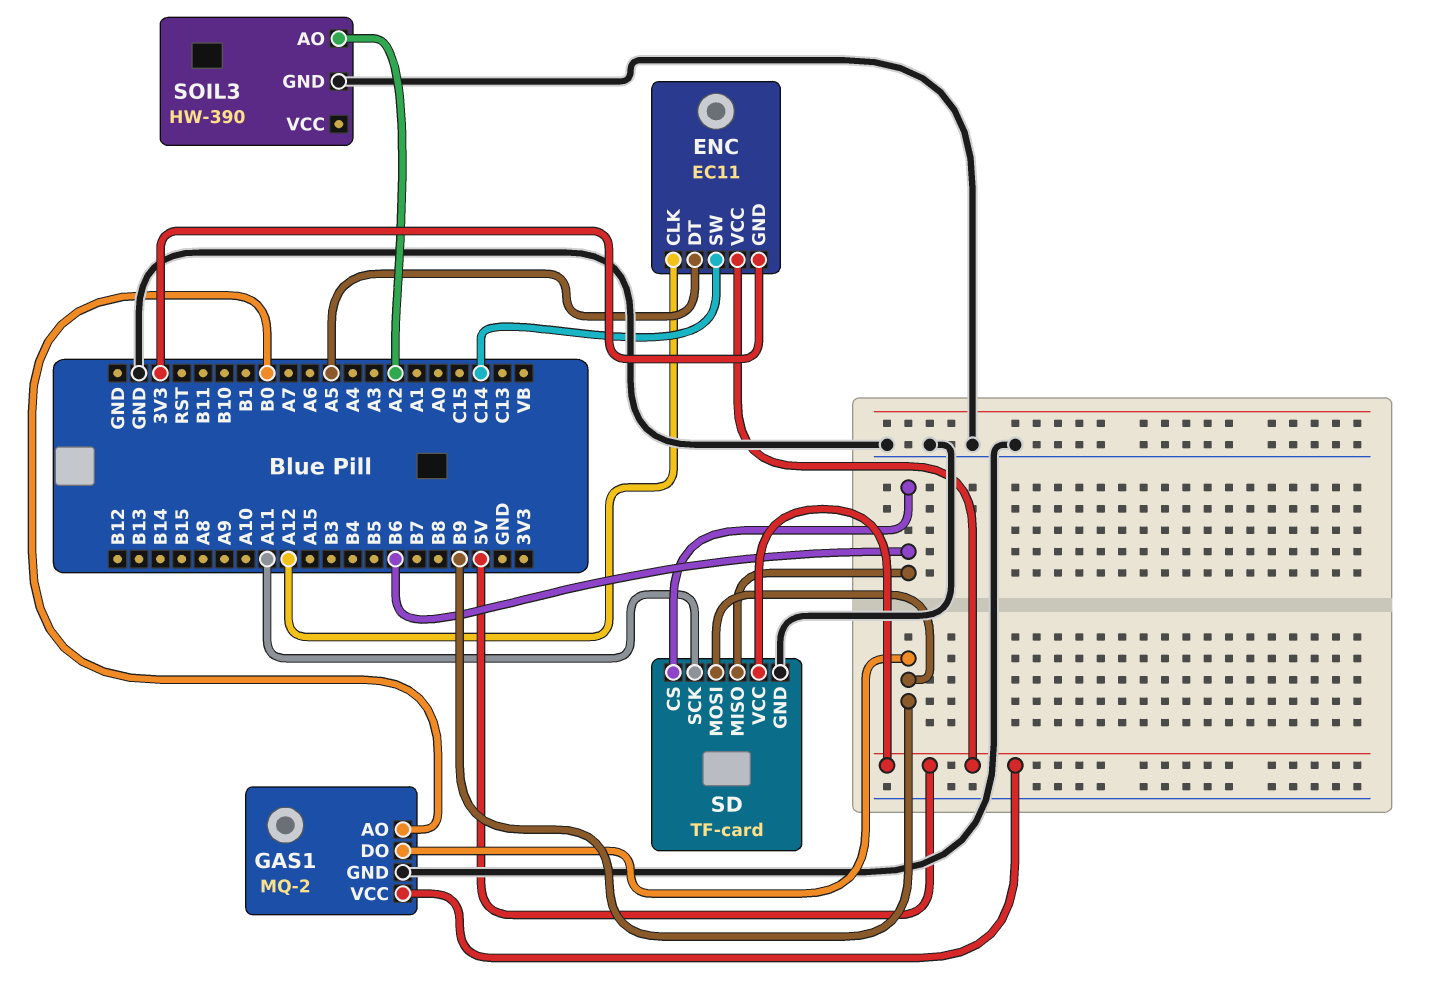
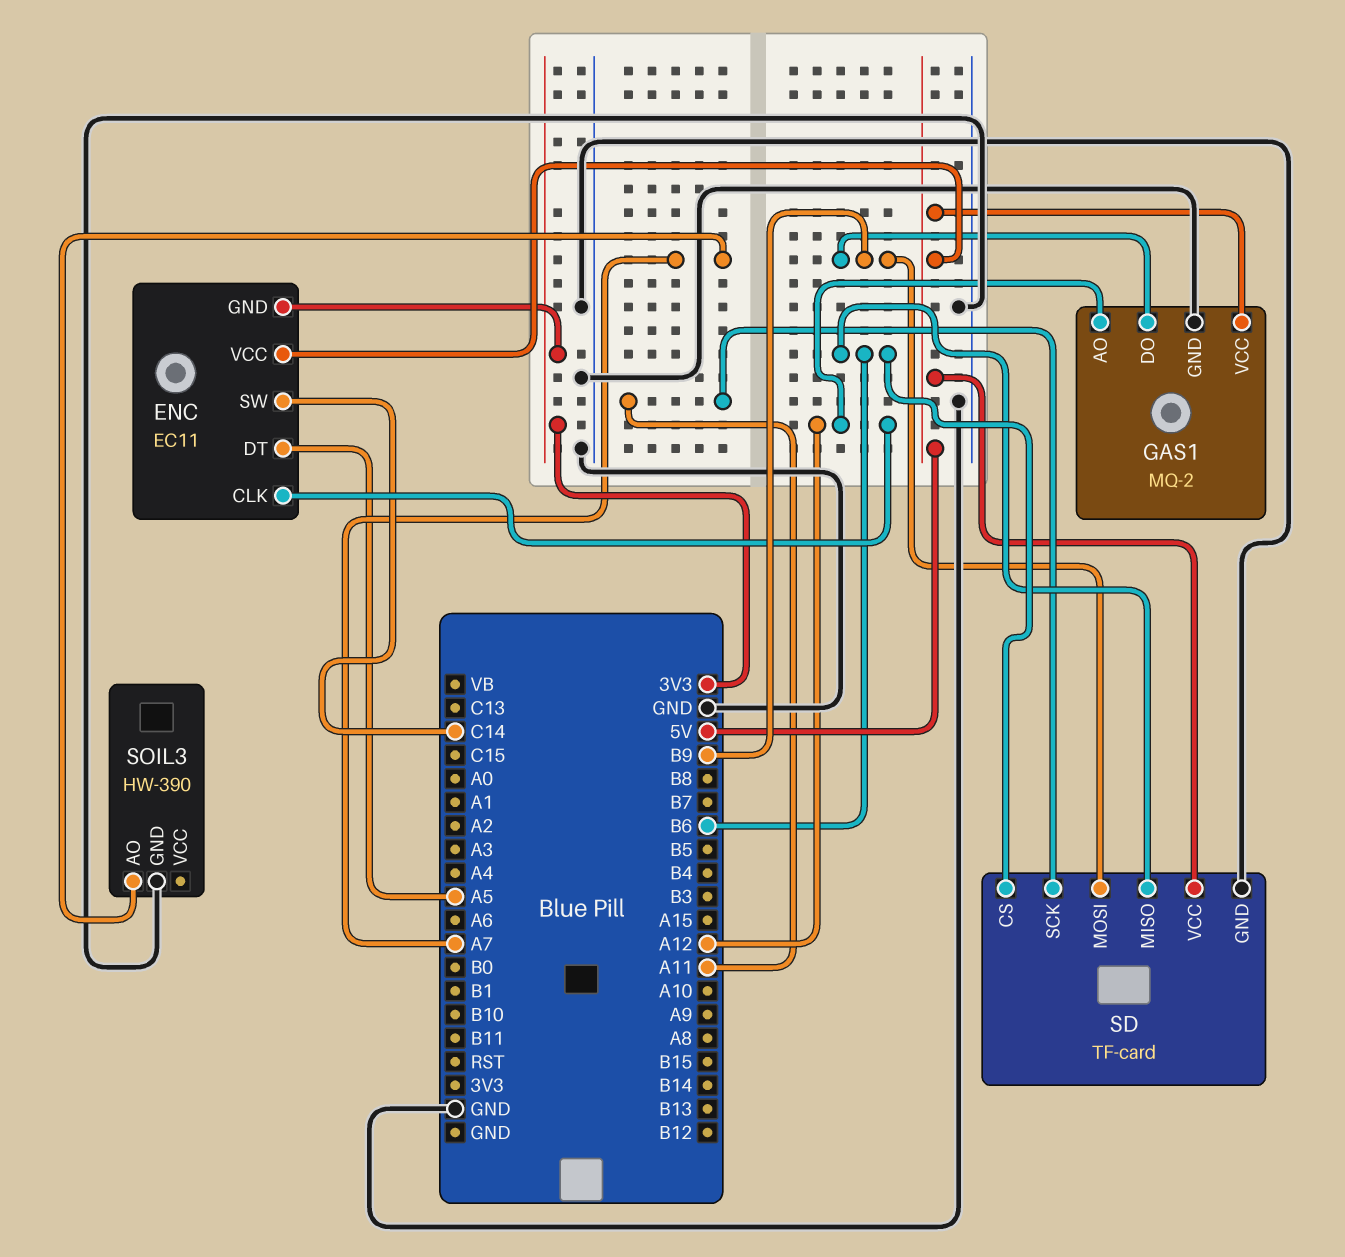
GAS1 pin AO: B0 -> A12
SOIL3 pin AO: A2 -> A7

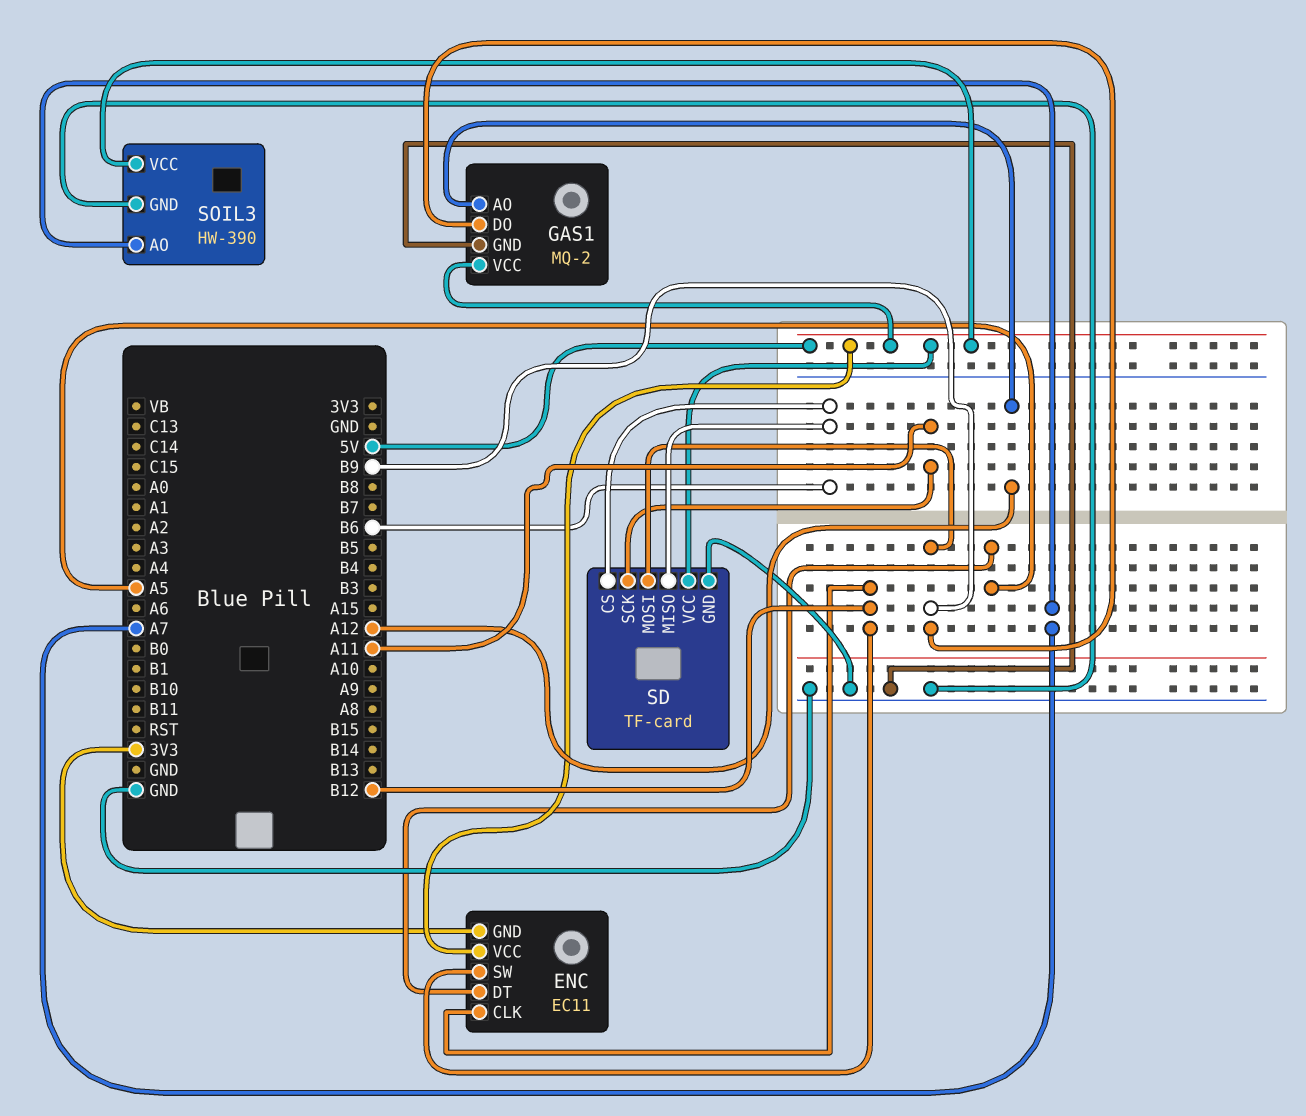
ENC pin CLK: A12 -> B12
ENC pin SW: C14 -> B12
SOIL3 pin VCC: none -> 5V

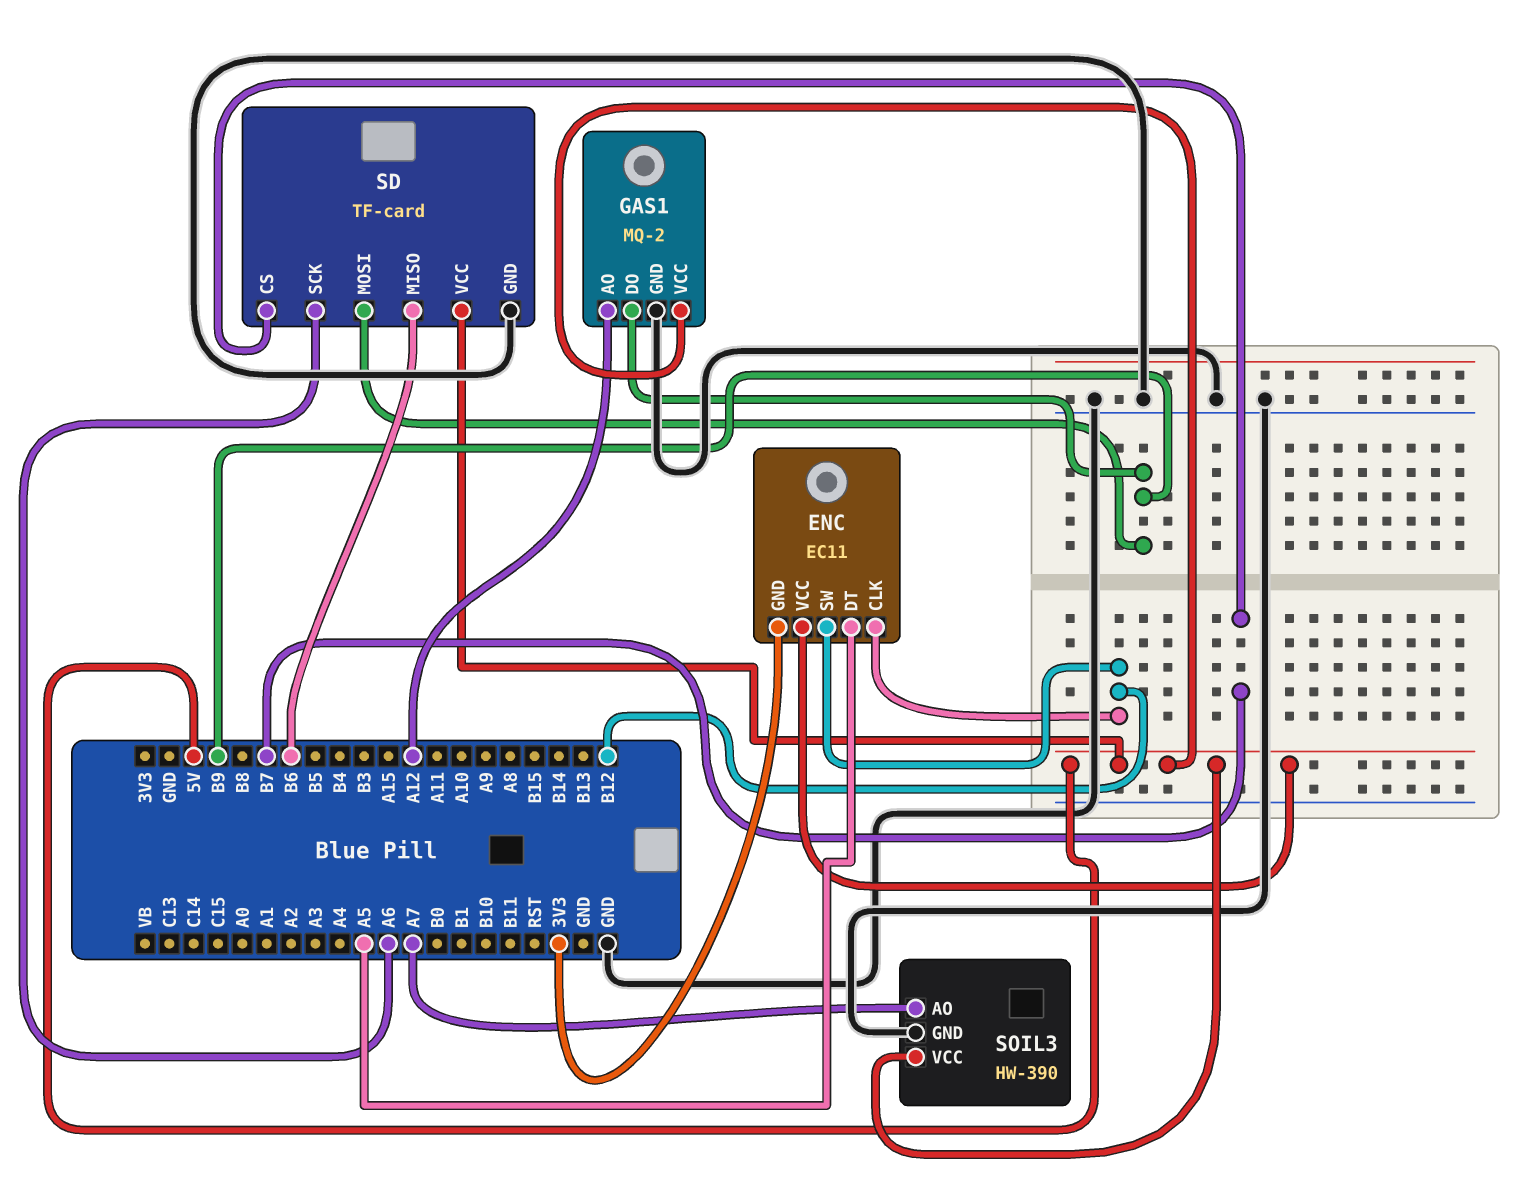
SD pin CS: B6 -> B7
SD pin SCK: A11 -> A6

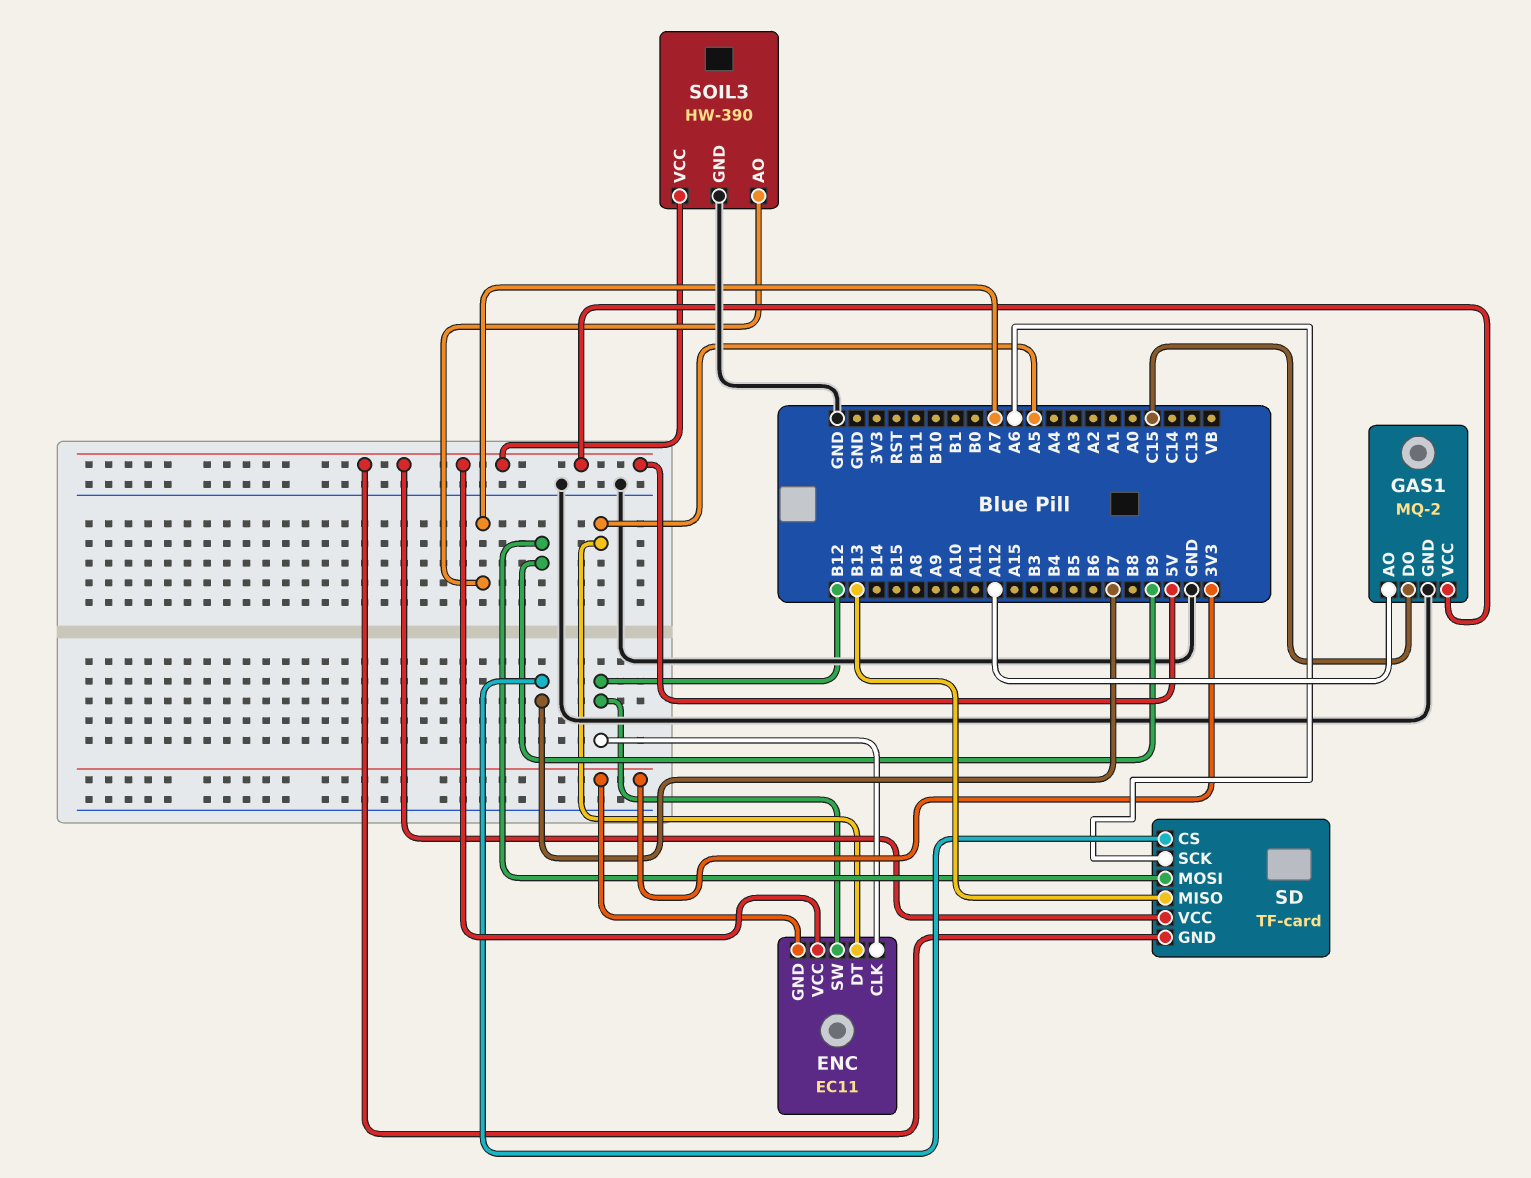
GAS1 pin DO: B9 -> C15
SD pin GND: GND -> 5V
SD pin MISO: B6 -> B13

